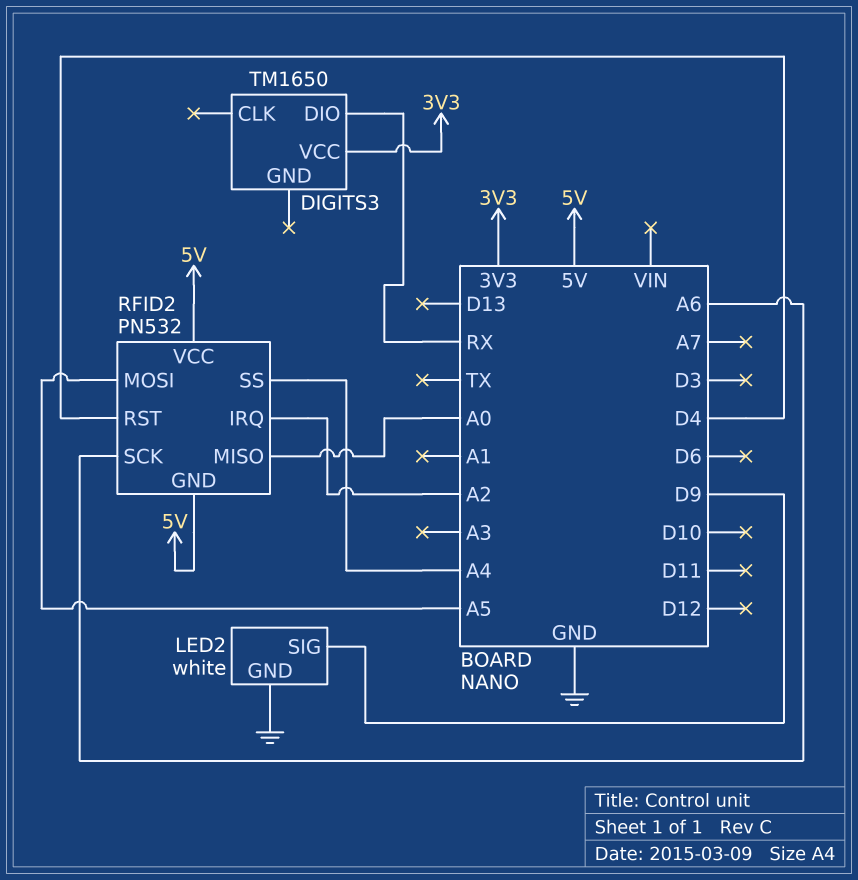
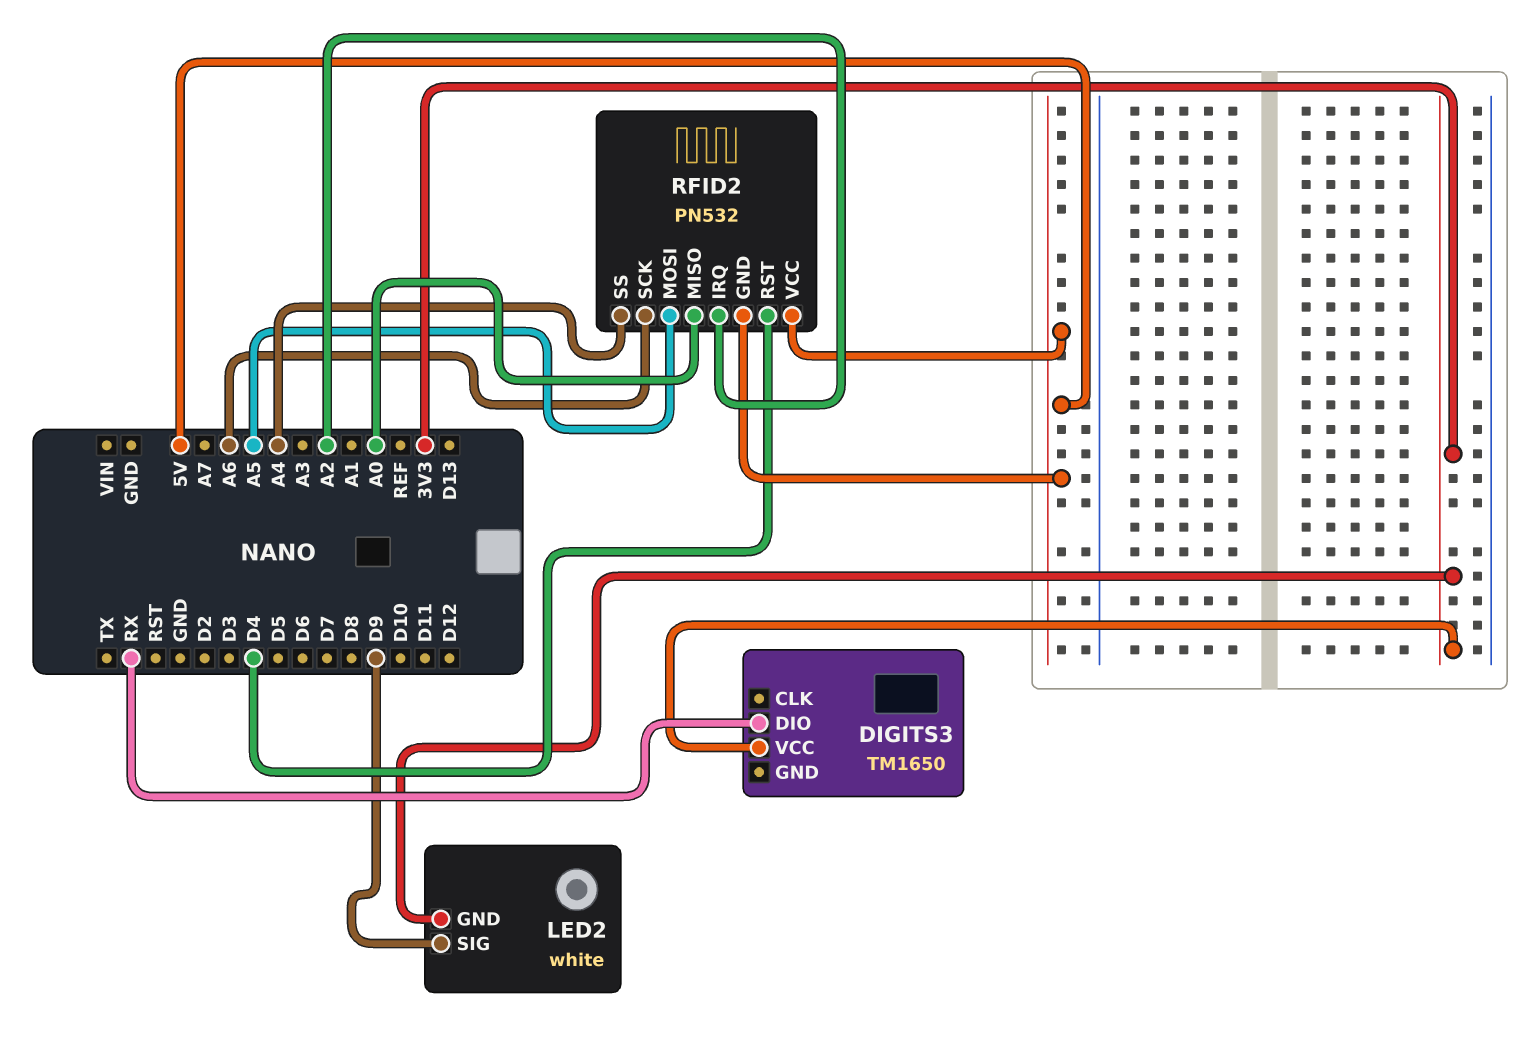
LED2 pin GND: GND -> 3V3

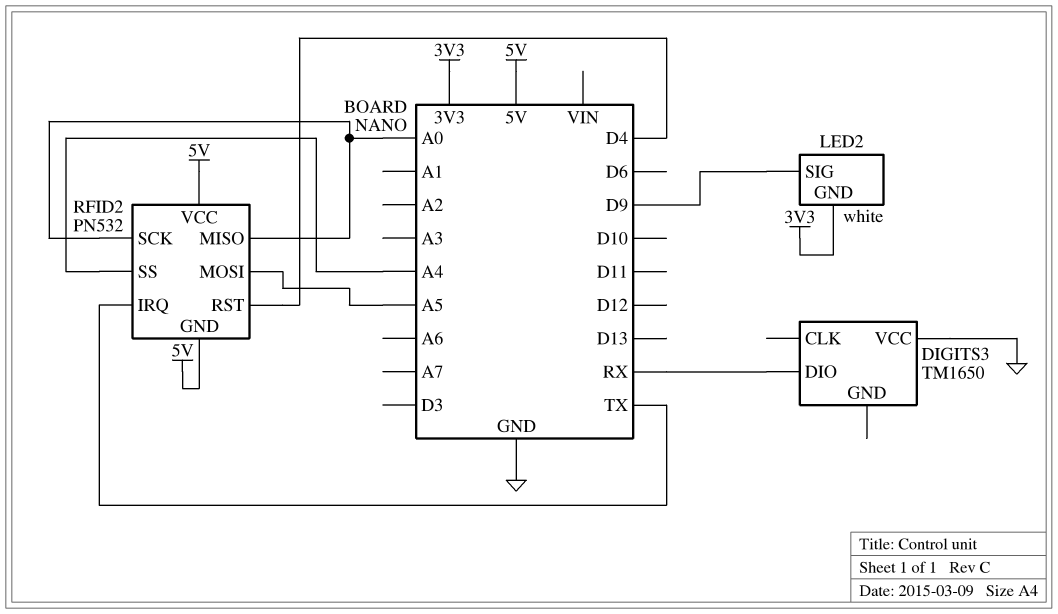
DIGITS3 pin VCC: 3V3 -> GND
RFID2 pin IRQ: A2 -> TX
RFID2 pin SCK: A6 -> A0

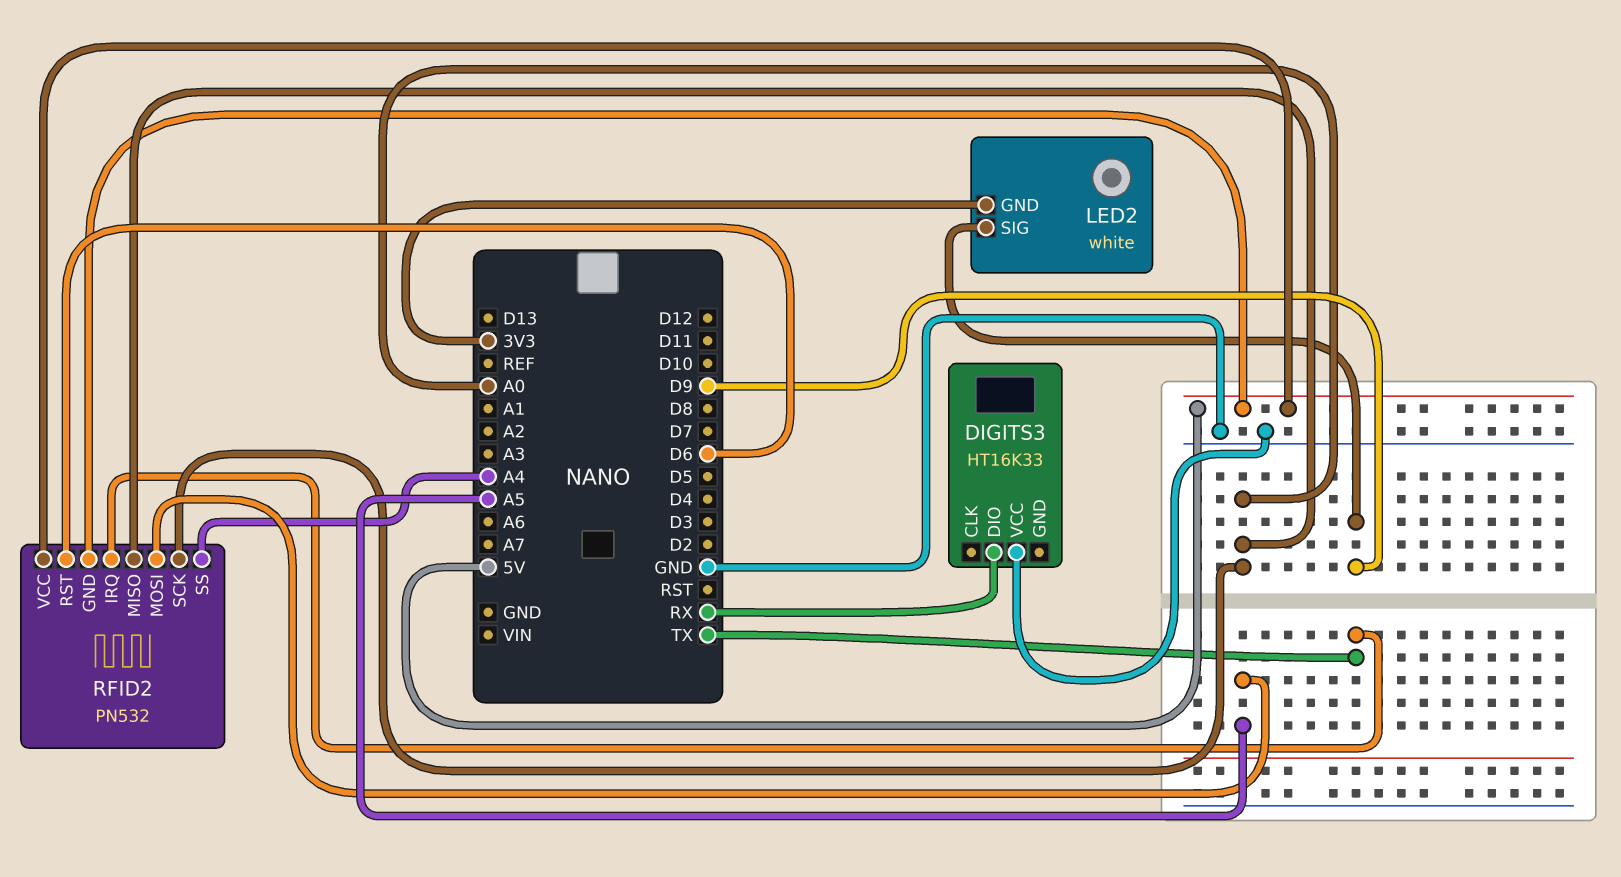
DIGITS3: TM1650 -> HT16K33
RFID2 pin RST: D4 -> D6

